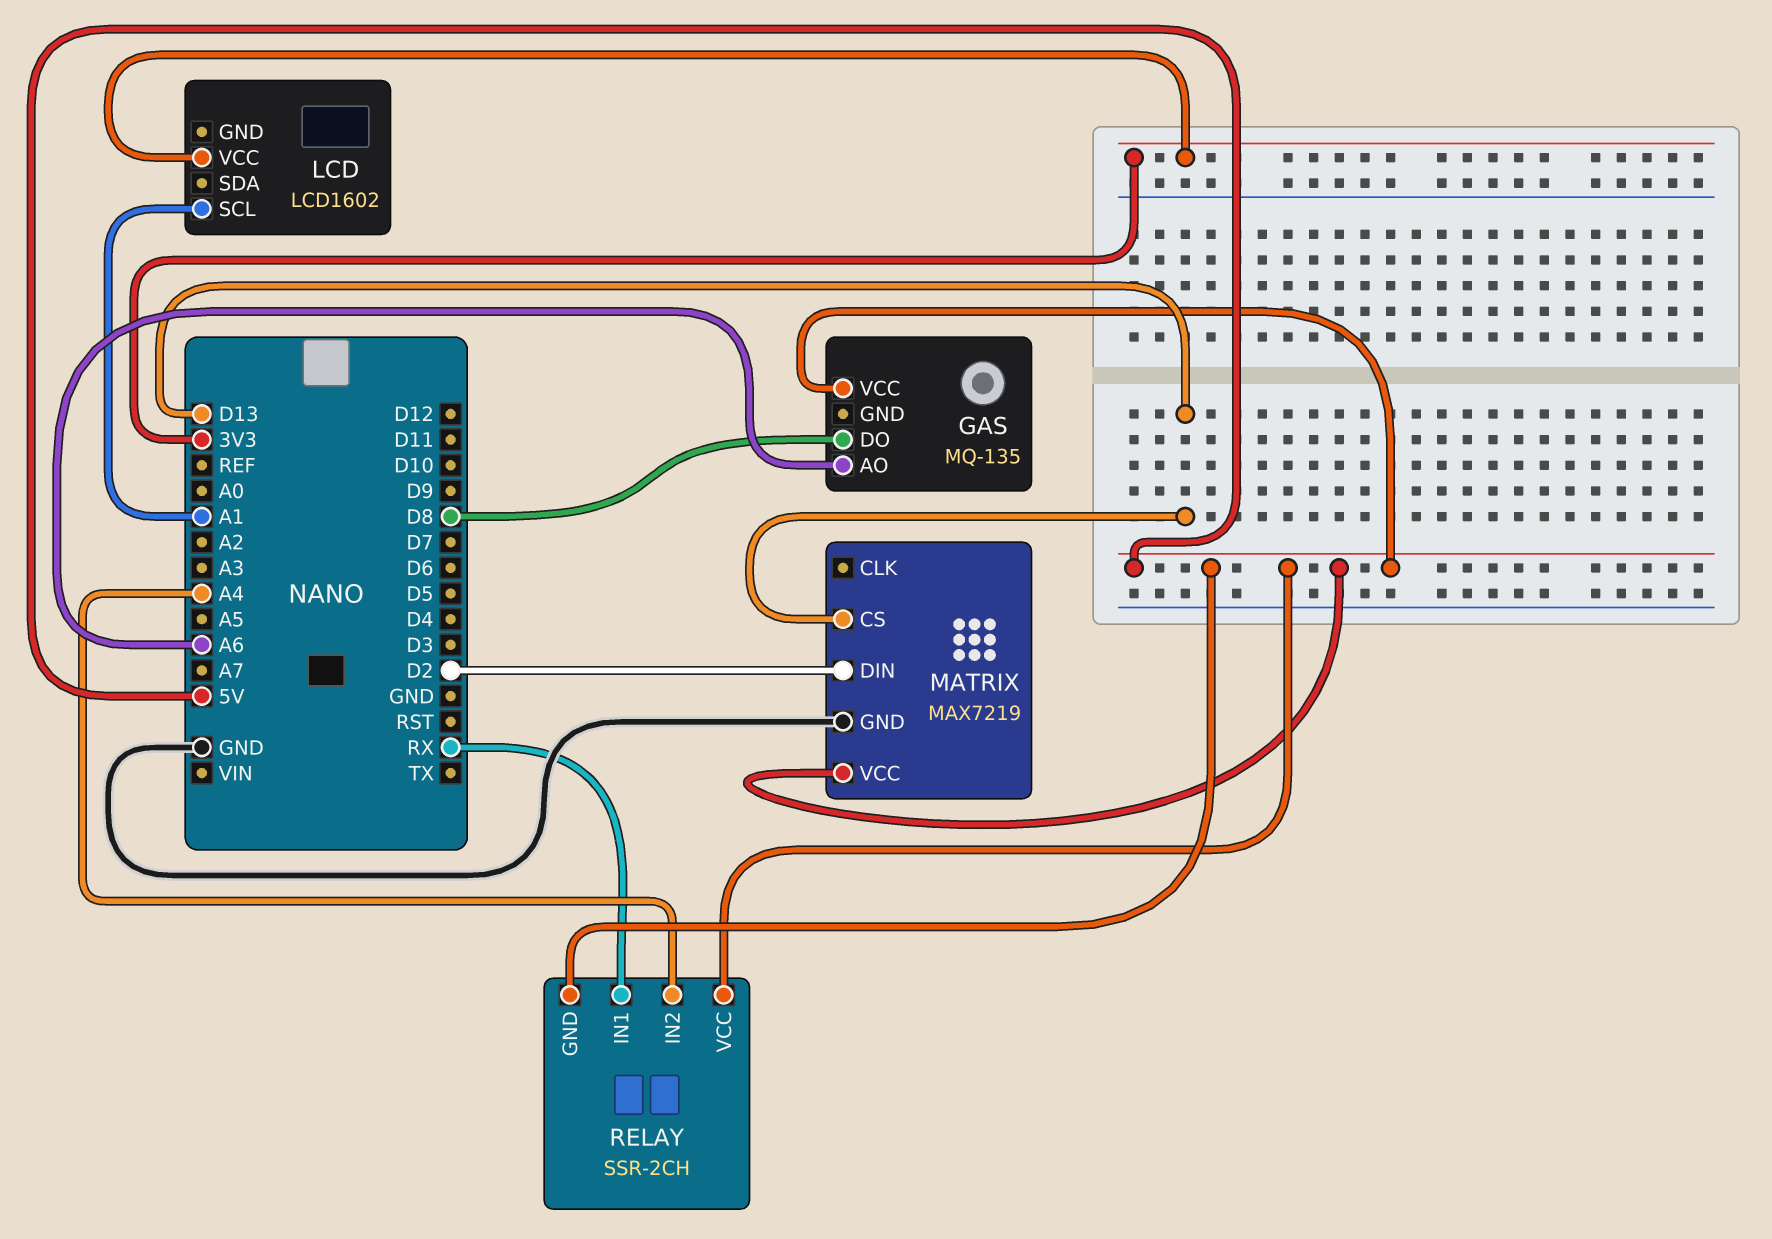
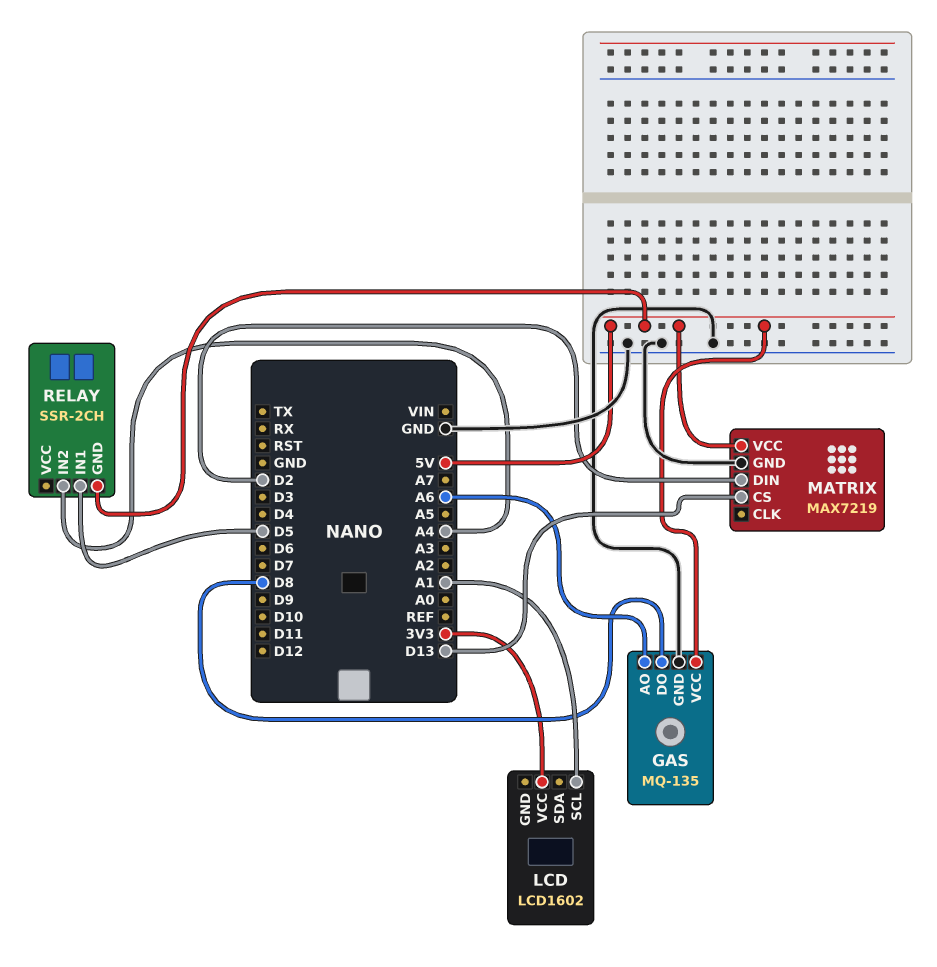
GAS pin GND: none -> GND
RELAY pin IN1: RX -> D5
RELAY pin VCC: 5V -> none

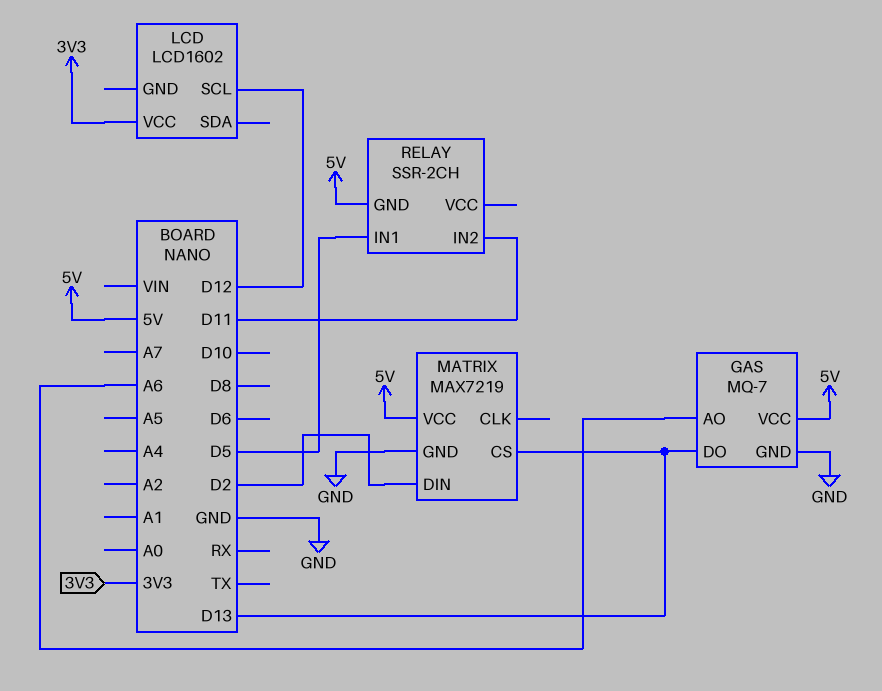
GAS: MQ-135 -> MQ-7
GAS pin DO: D8 -> D13
LCD pin SCL: A1 -> D12
RELAY pin IN2: A4 -> D11

